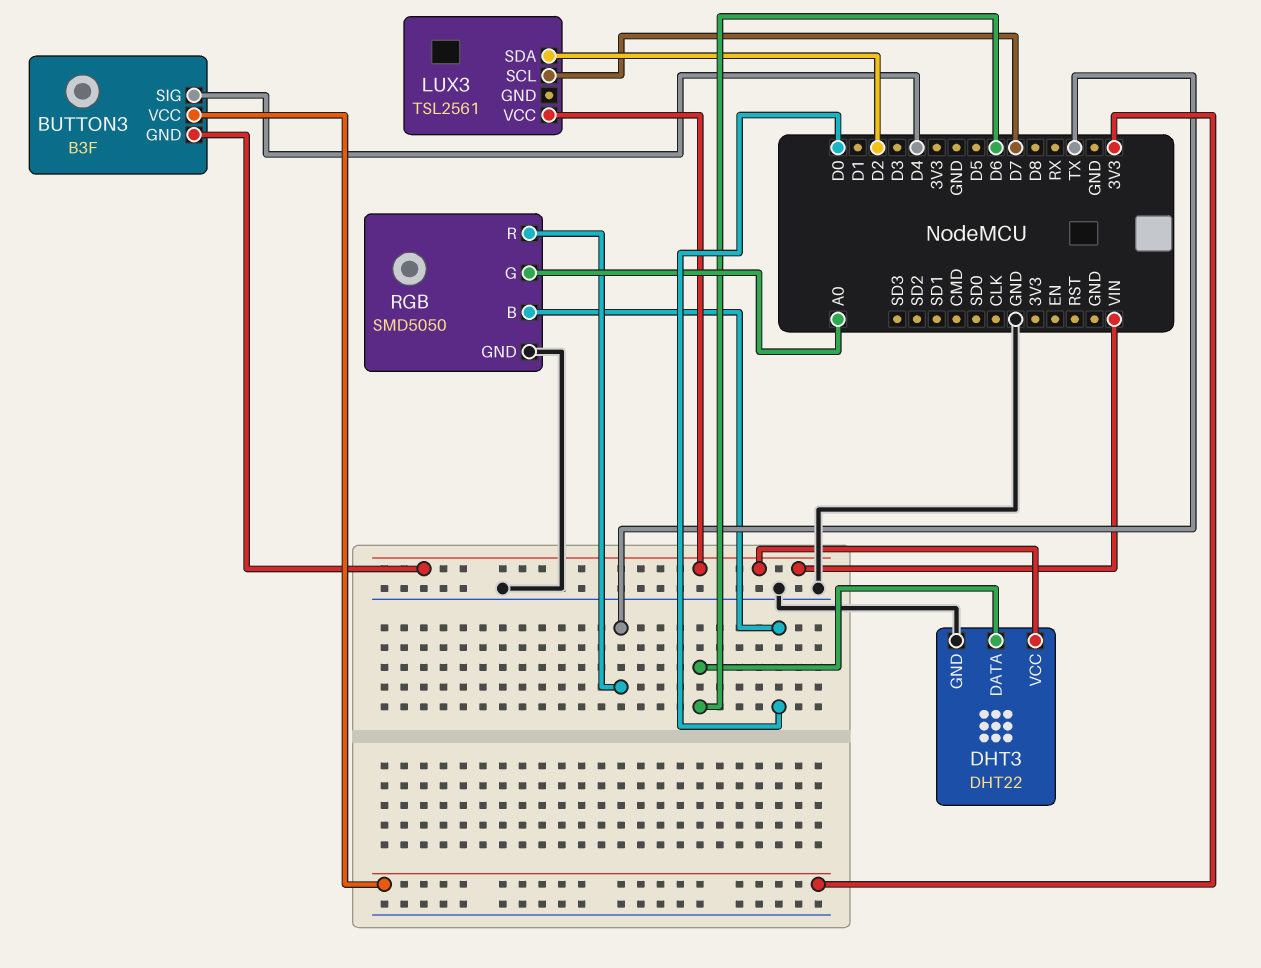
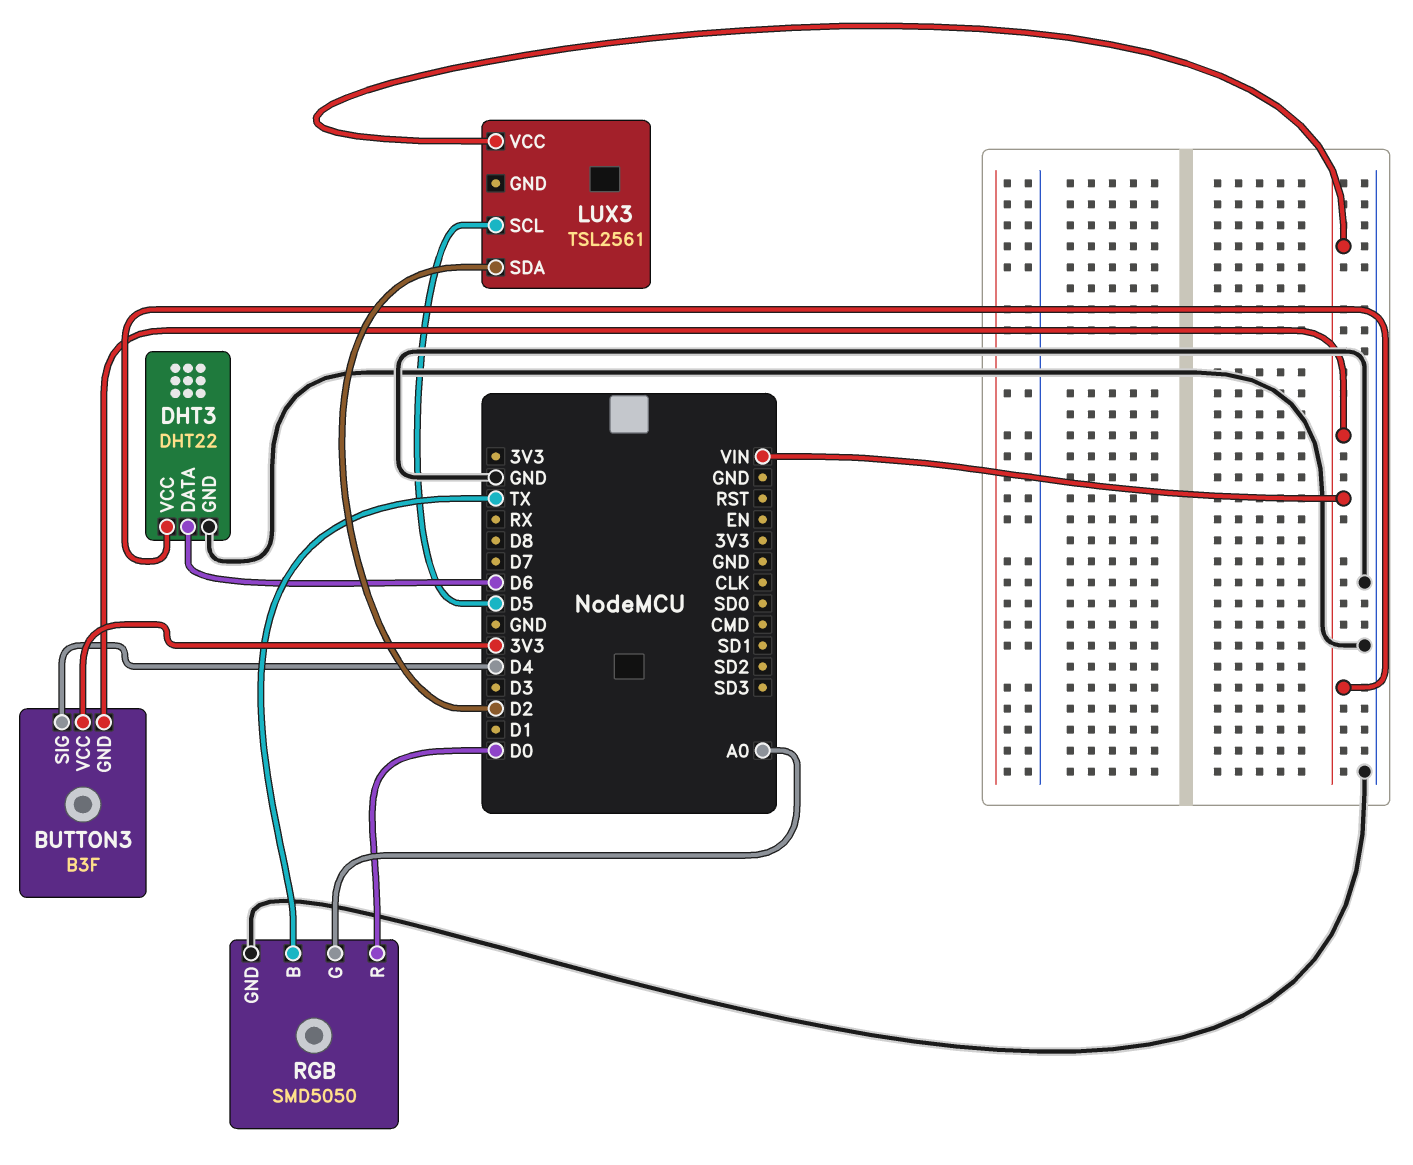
LUX3 pin SCL: D7 -> D5
RGB pin B: D0 -> TX
RGB pin R: TX -> D0

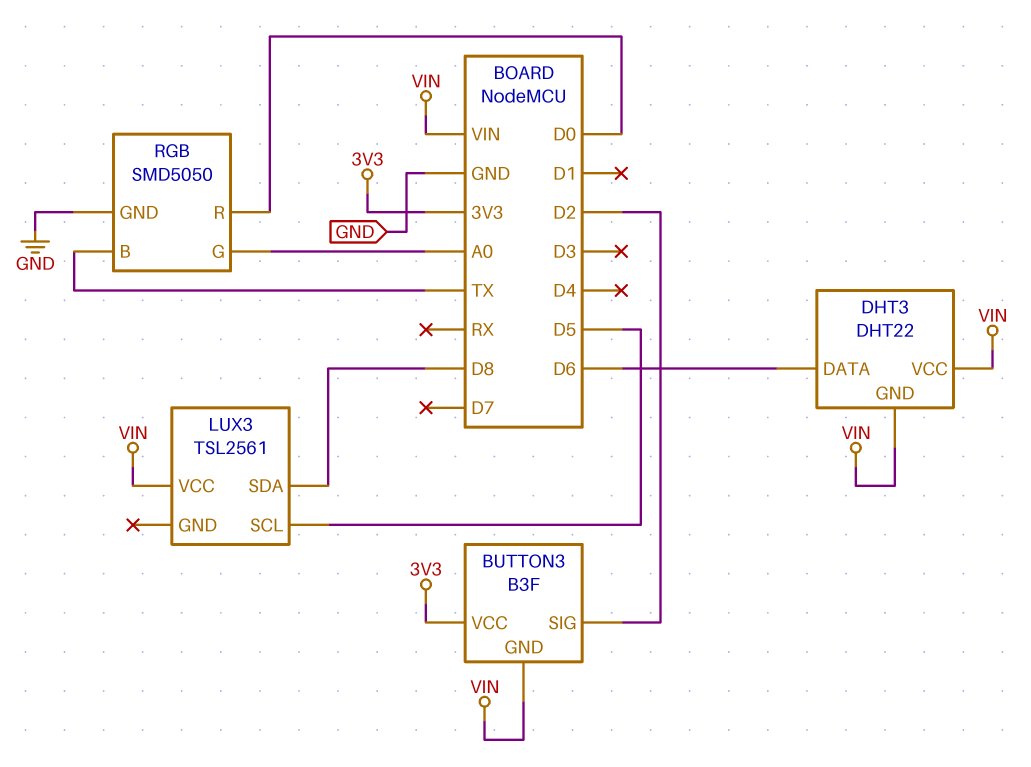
BUTTON3 pin SIG: D4 -> D2
DHT3 pin GND: GND -> VIN
LUX3 pin SDA: D2 -> D8

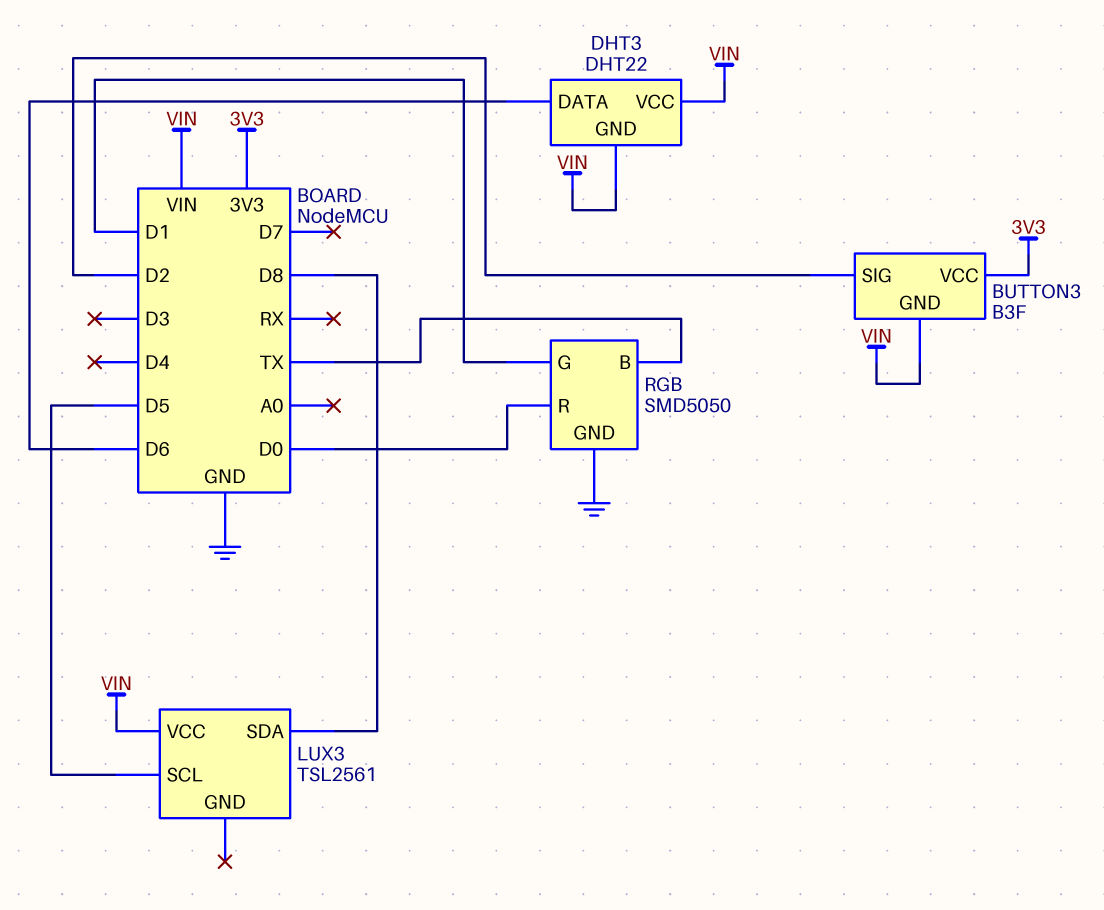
RGB pin G: A0 -> D1

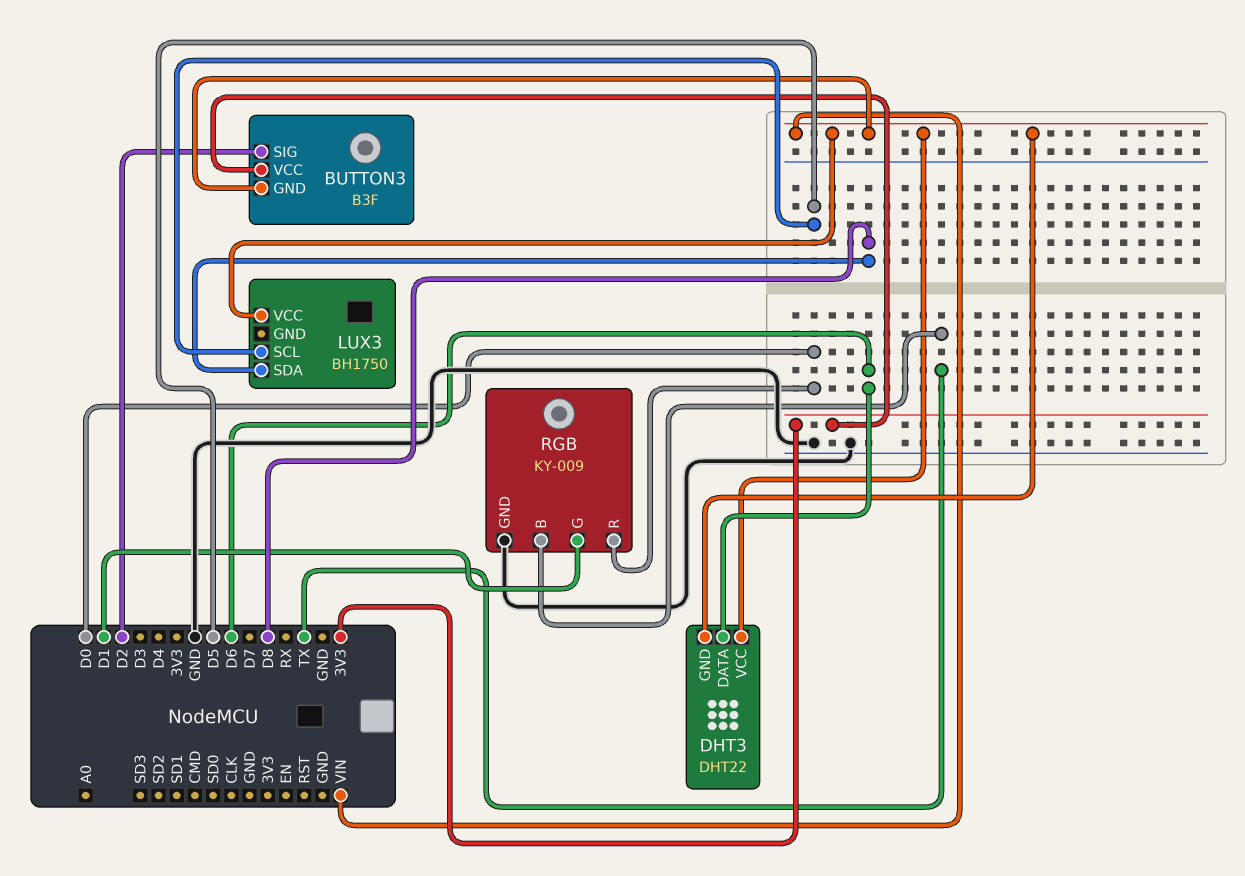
LUX3: TSL2561 -> BH1750
RGB: SMD5050 -> KY-009

